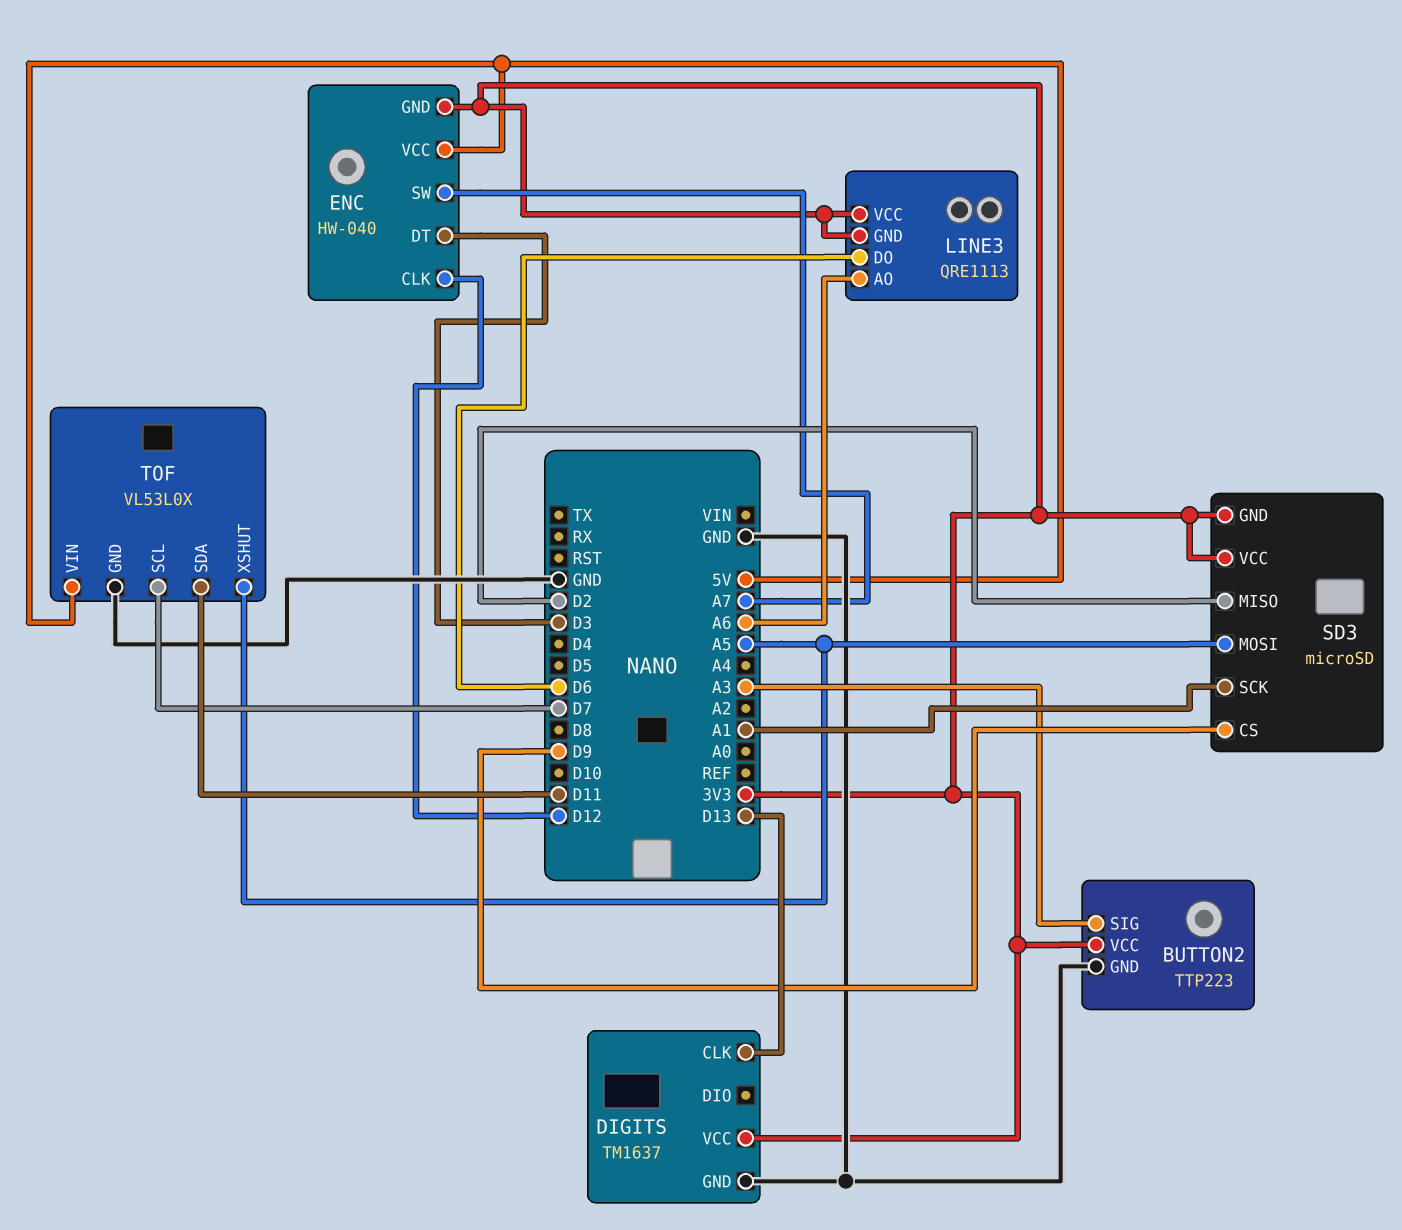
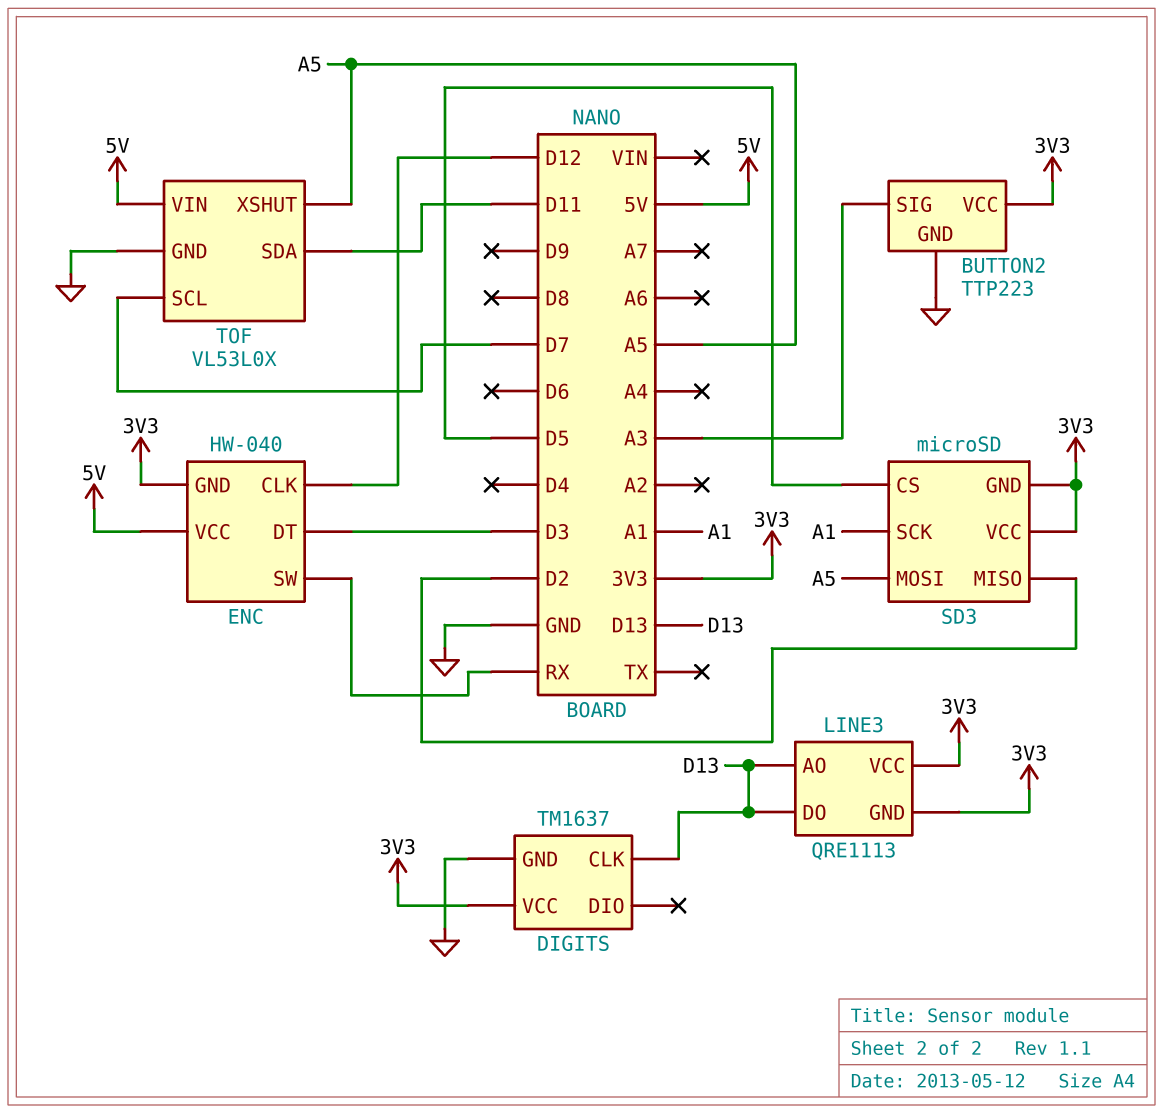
ENC pin SW: A7 -> RX
LINE3 pin AO: A6 -> D13
LINE3 pin DO: D6 -> D13
SD3 pin CS: D9 -> D5

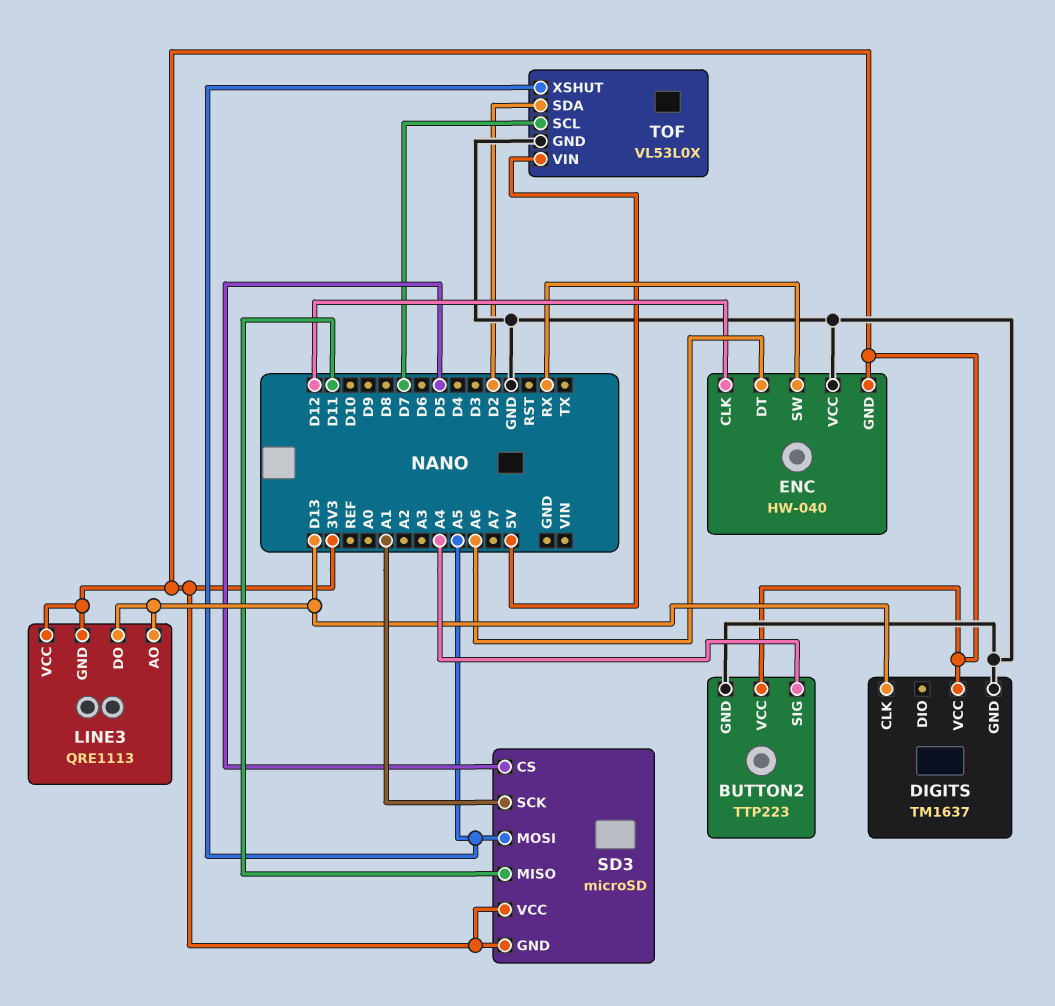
BUTTON2 pin SIG: A3 -> A4
ENC pin DT: D3 -> A6
ENC pin VCC: 5V -> GND
SD3 pin MISO: D2 -> D11
TOF pin SDA: D11 -> D2

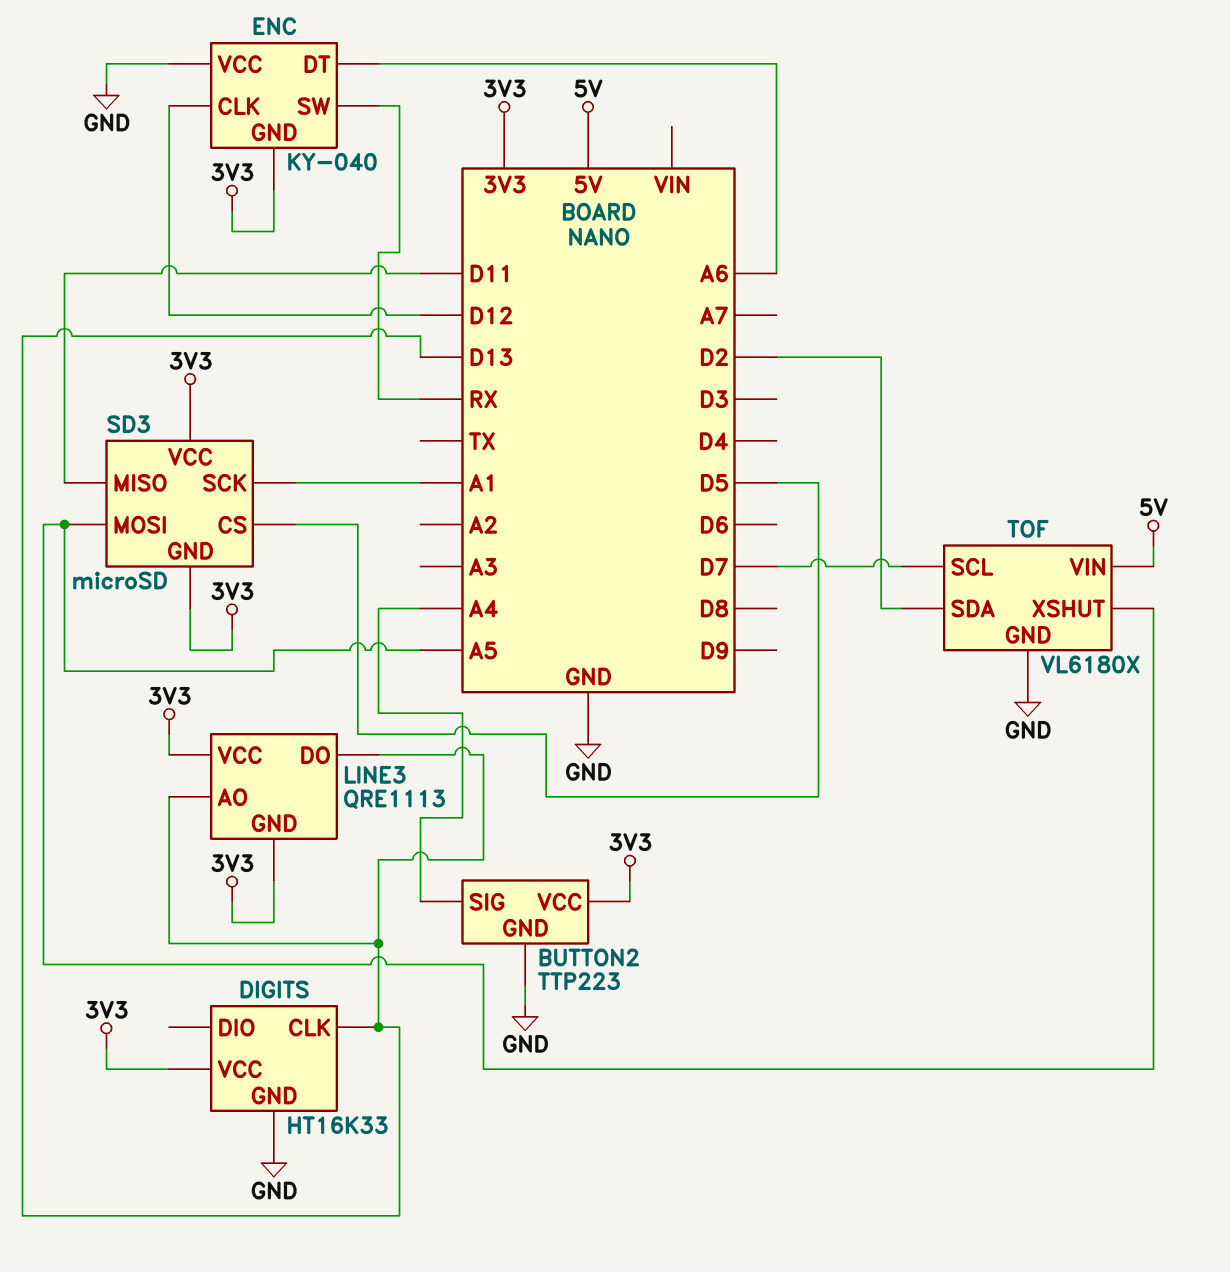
DIGITS: TM1637 -> HT16K33
ENC: HW-040 -> KY-040
TOF: VL53L0X -> VL6180X

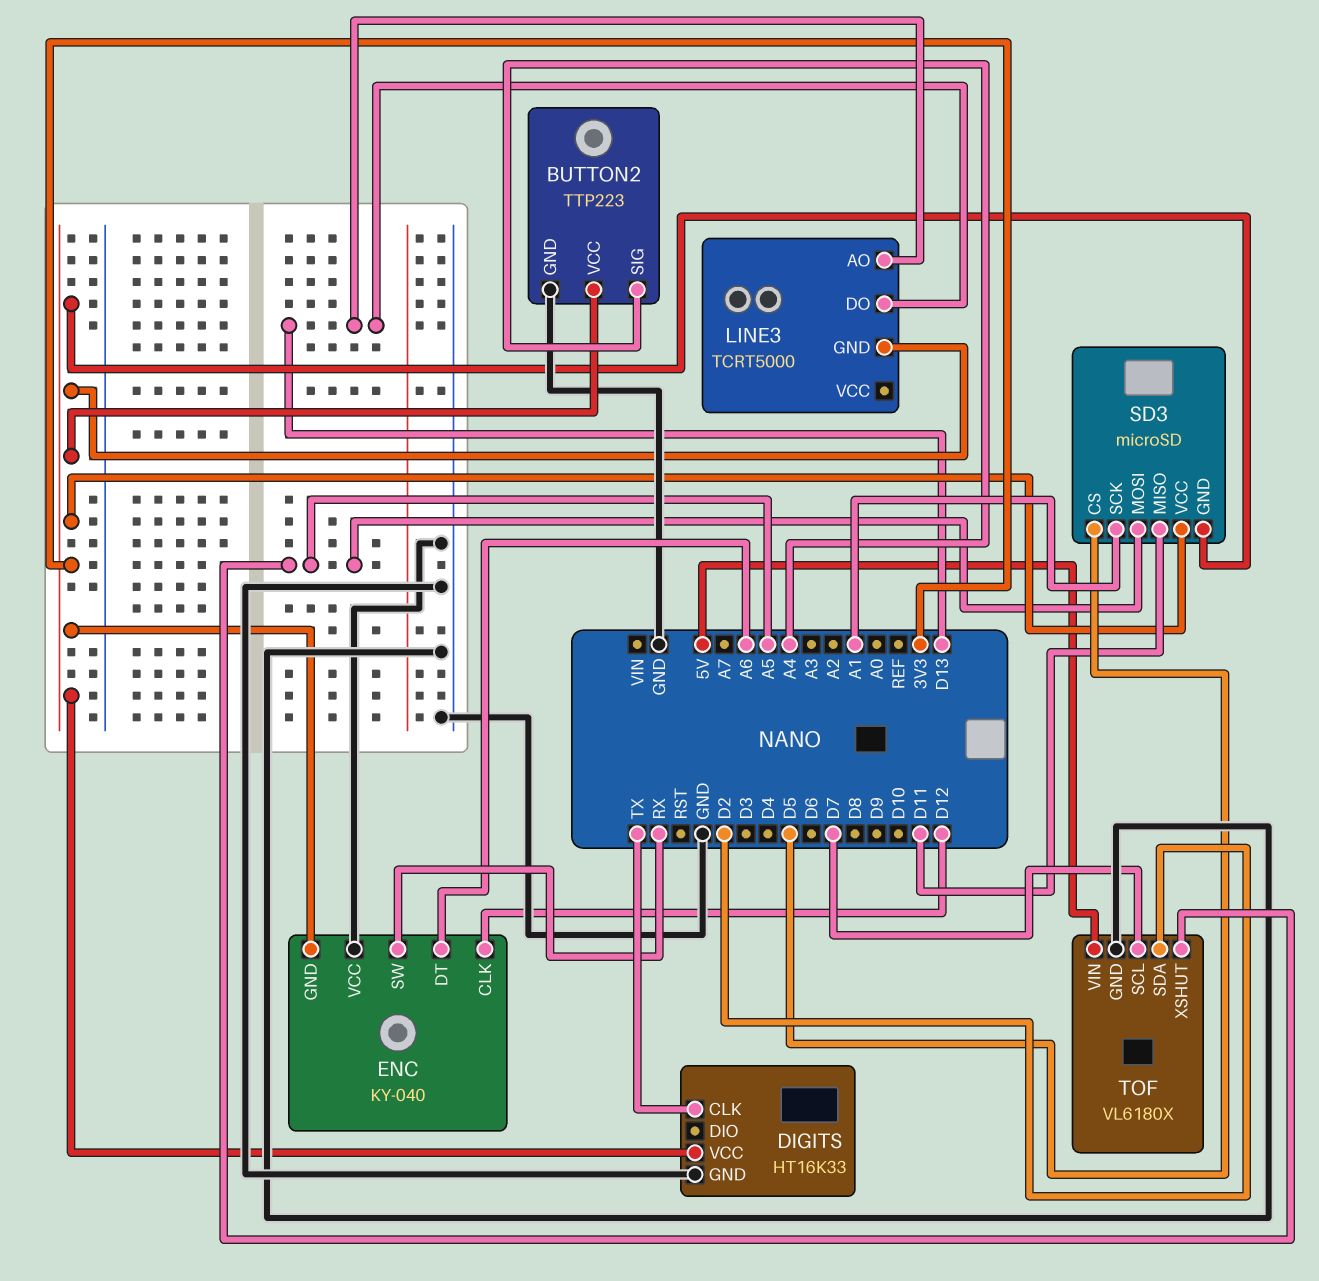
DIGITS pin CLK: D13 -> TX
LINE3: QRE1113 -> TCRT5000
LINE3 pin VCC: 3V3 -> none

